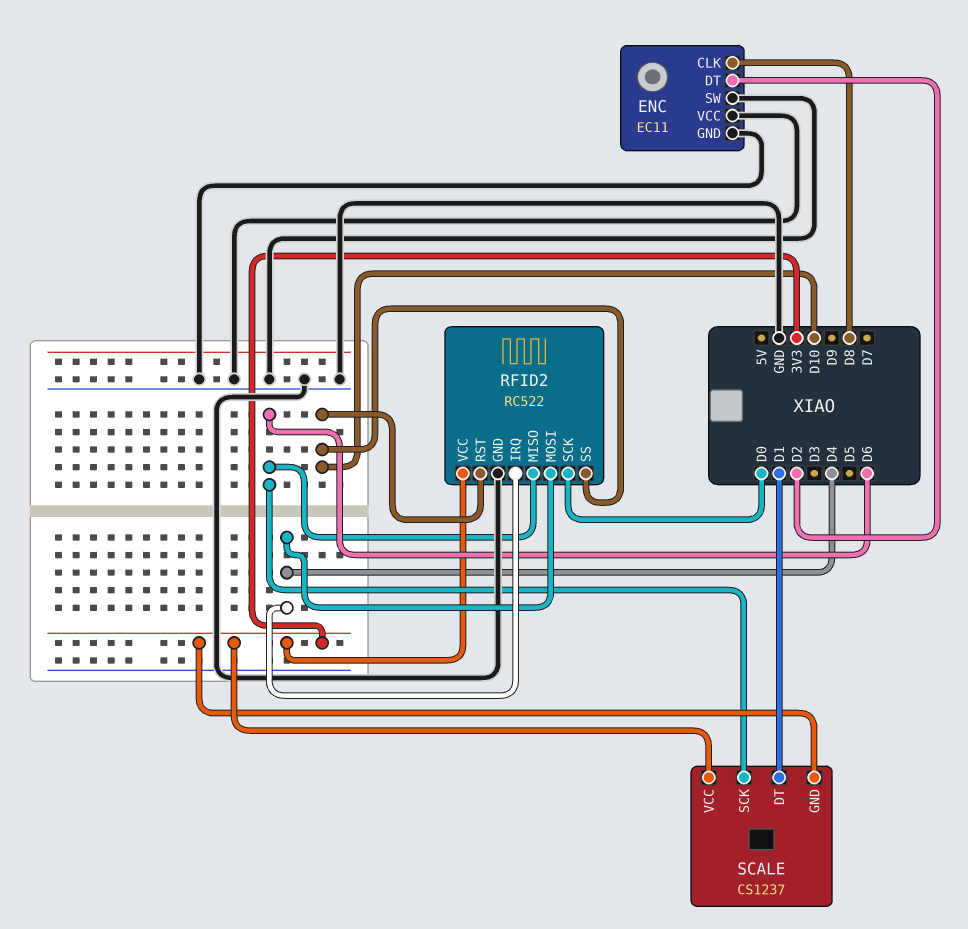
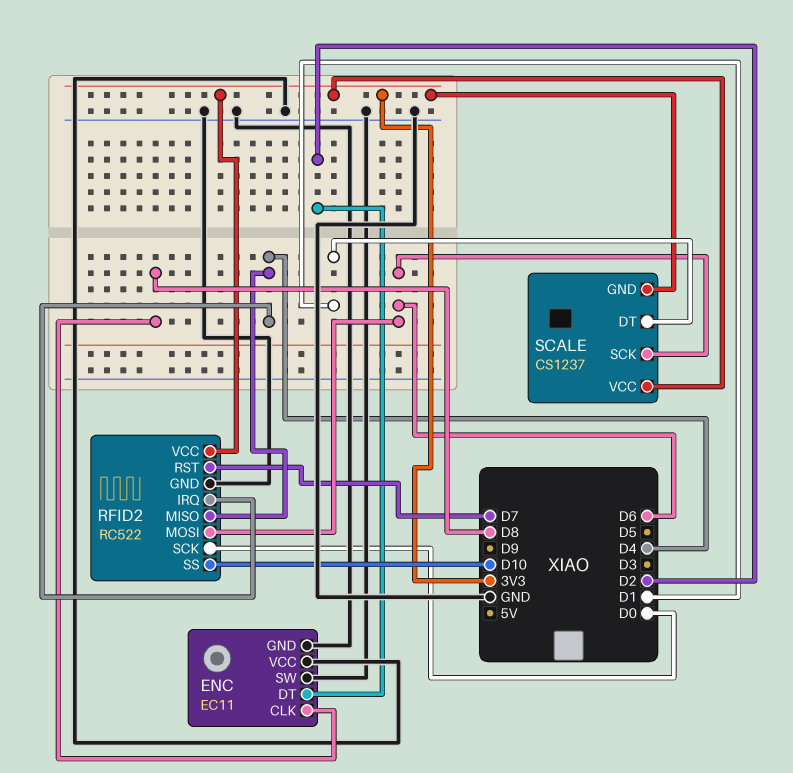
RFID2 pin MISO: D6 -> D4
RFID2 pin MOSI: D4 -> D6
RFID2 pin RST: D10 -> D7

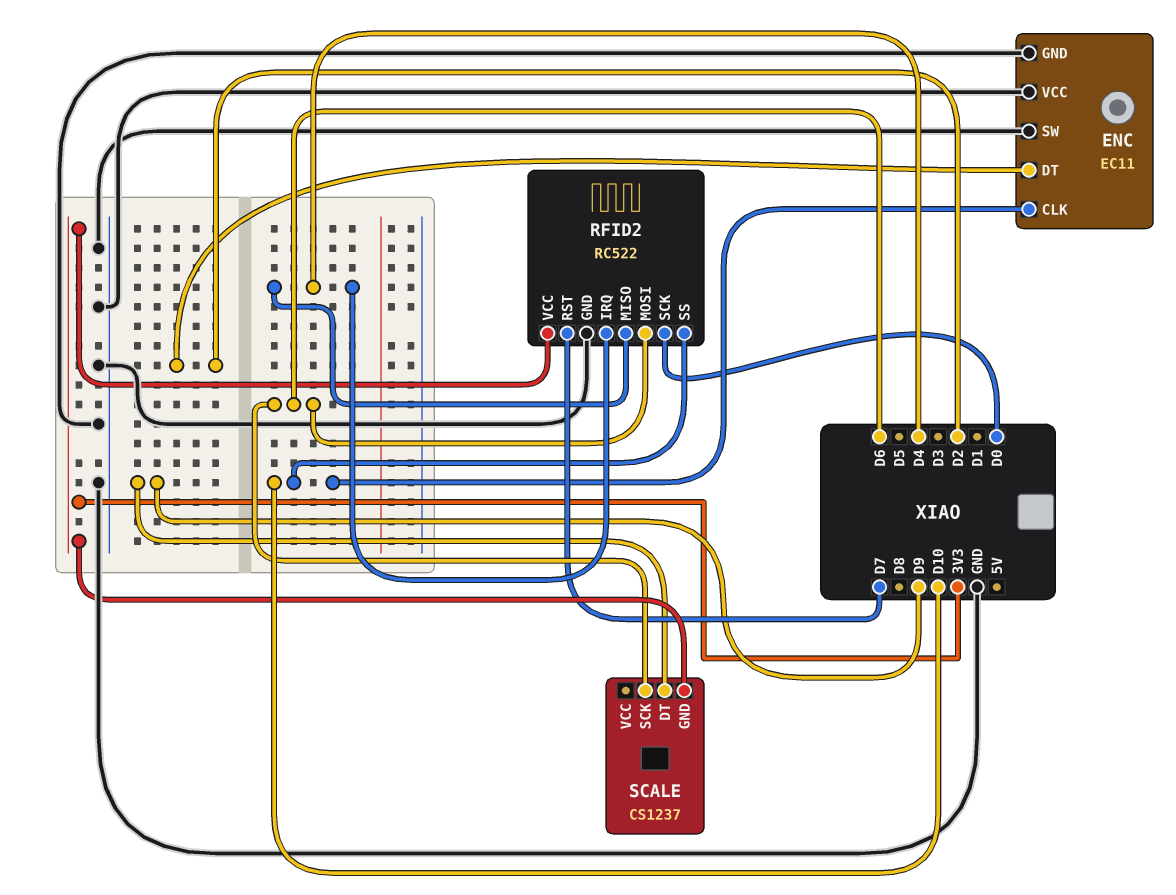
ENC pin CLK: D8 -> D10
SCALE pin DT: D1 -> D9
SCALE pin VCC: 3V3 -> none

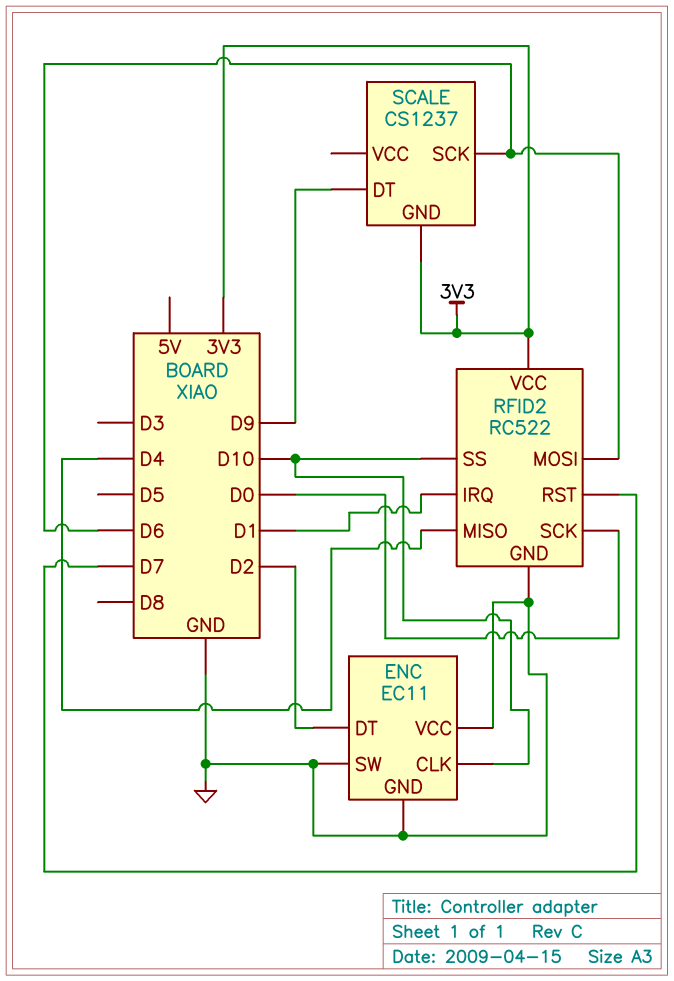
RFID2 pin IRQ: D4 -> D1

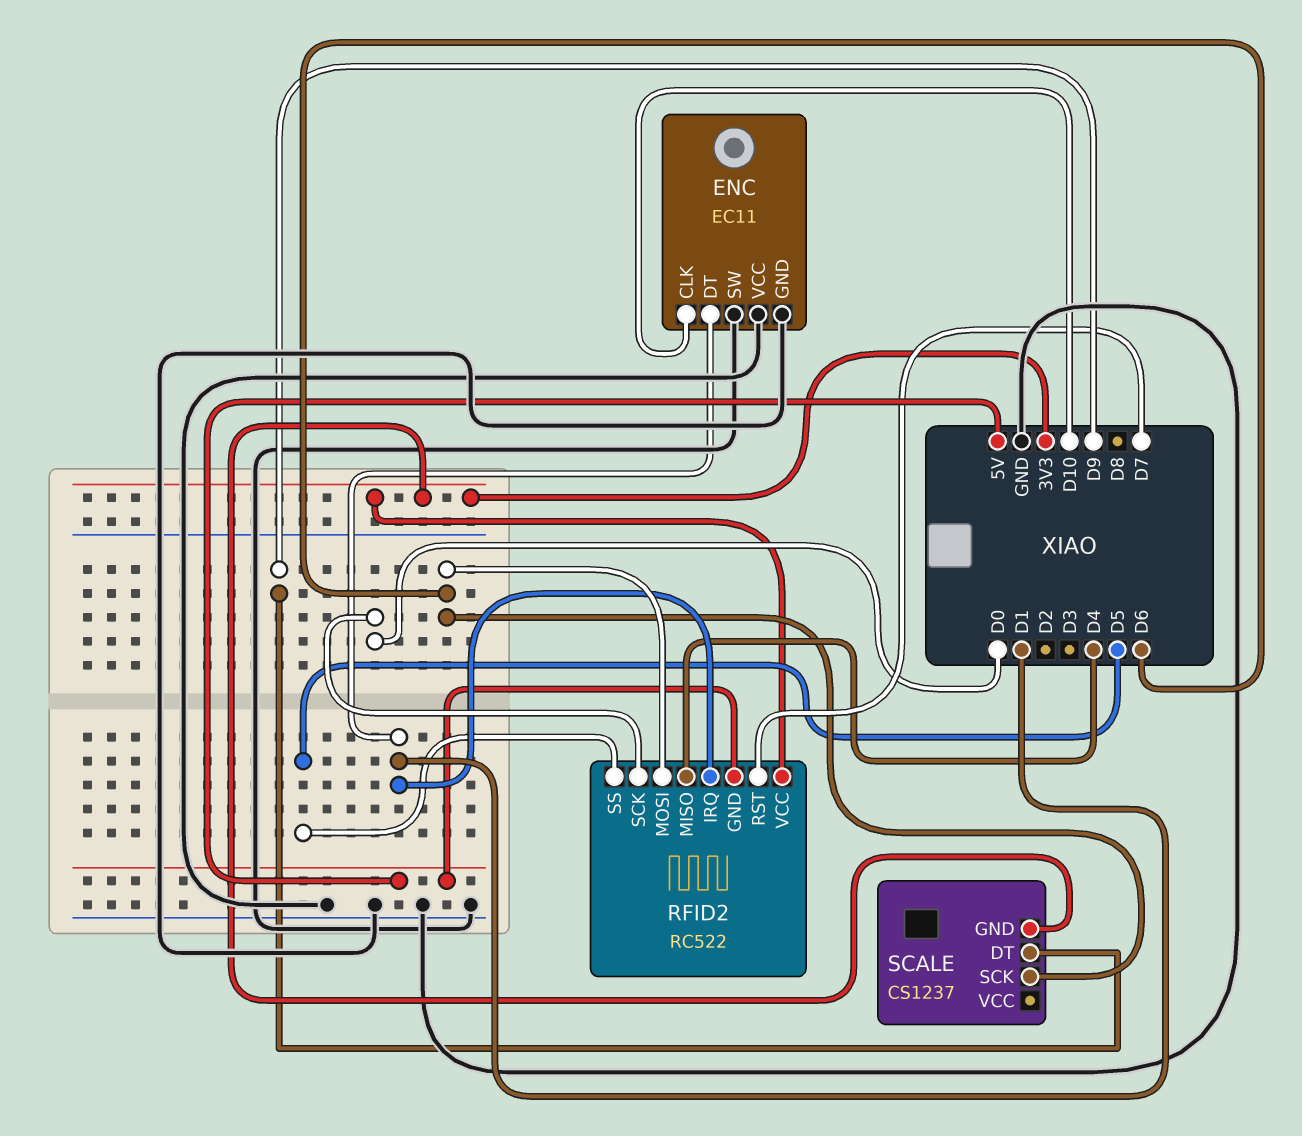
ENC pin DT: D2 -> D1
RFID2 pin GND: GND -> 5V
RFID2 pin SS: D10 -> D5

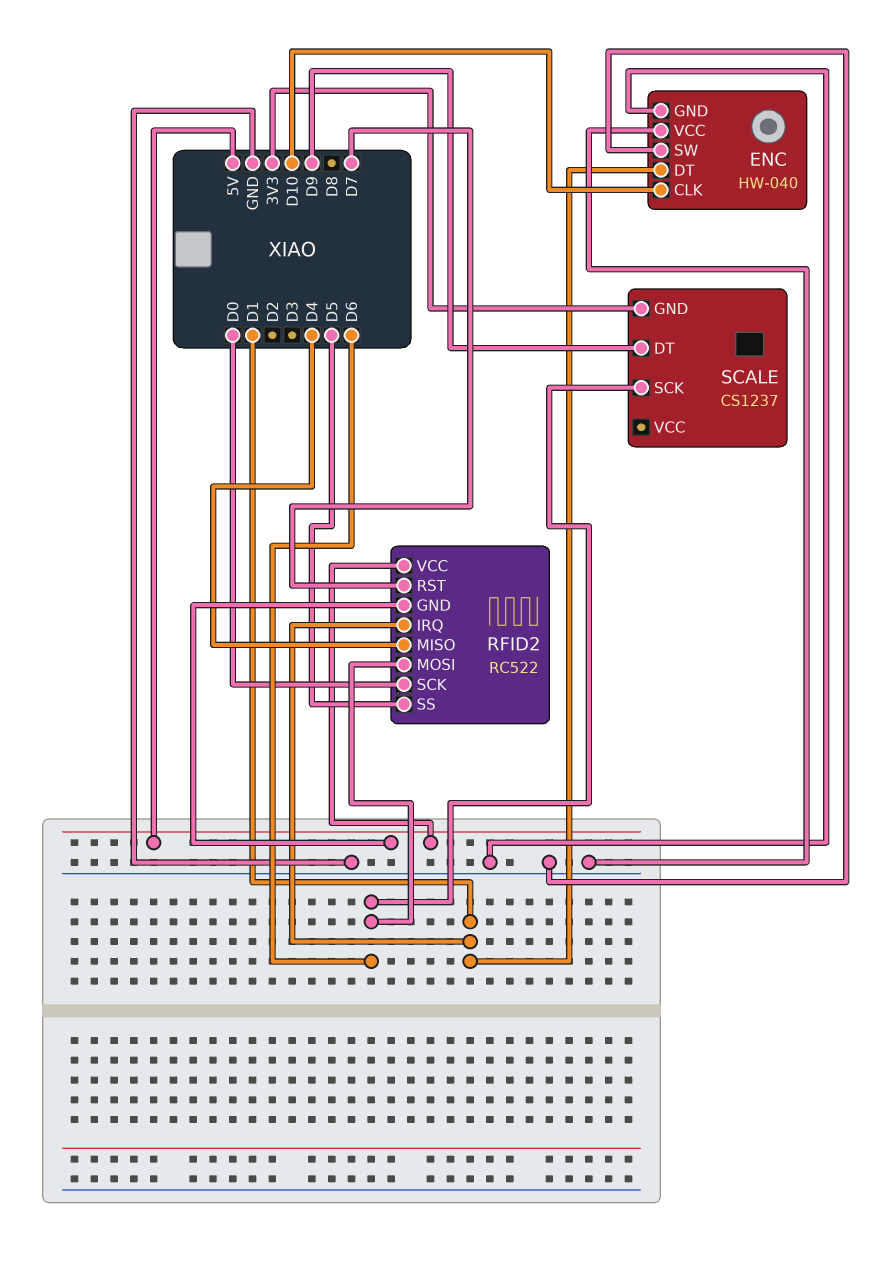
ENC: EC11 -> HW-040
RFID2 pin VCC: 3V3 -> 5V

